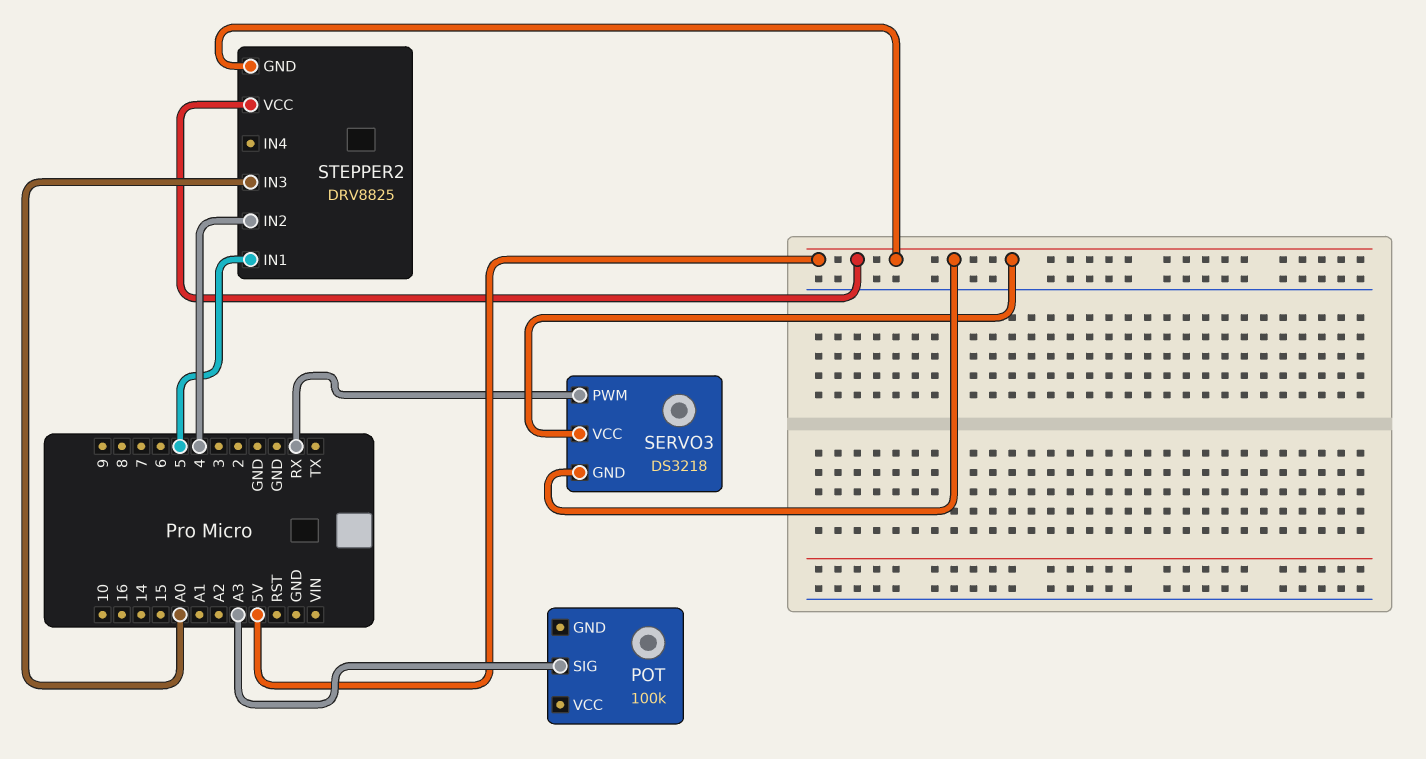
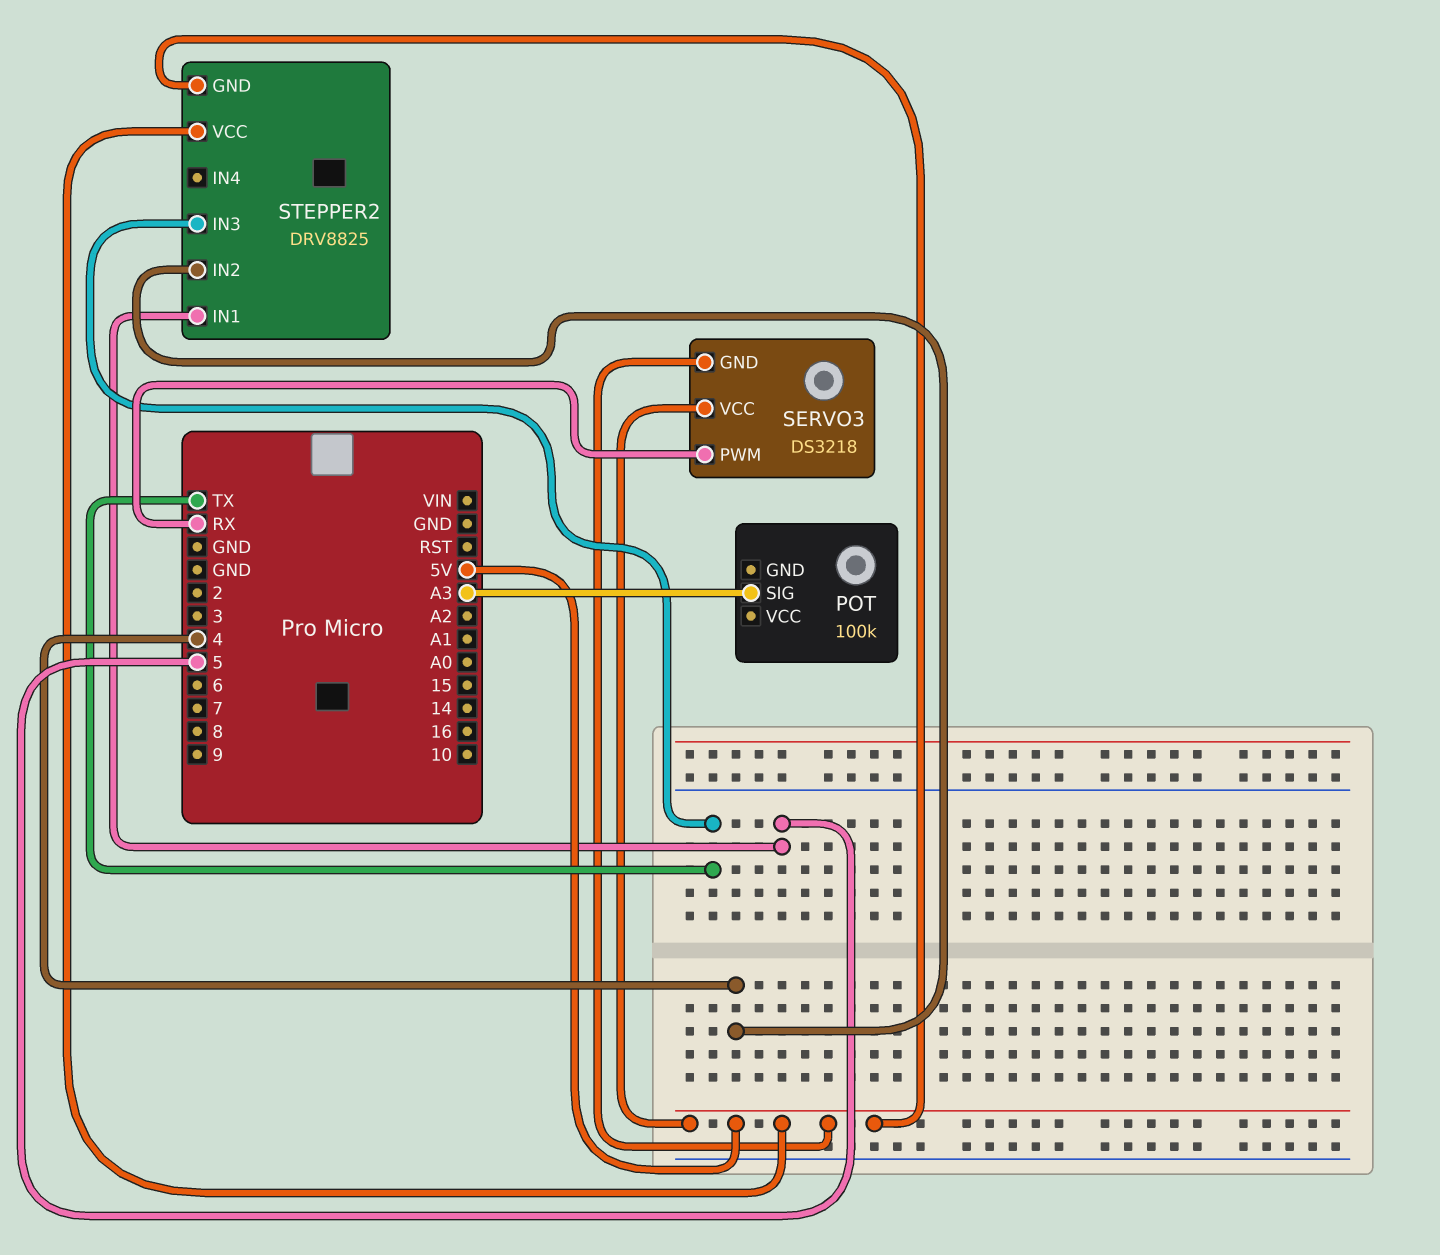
STEPPER2 pin IN3: A0 -> TX

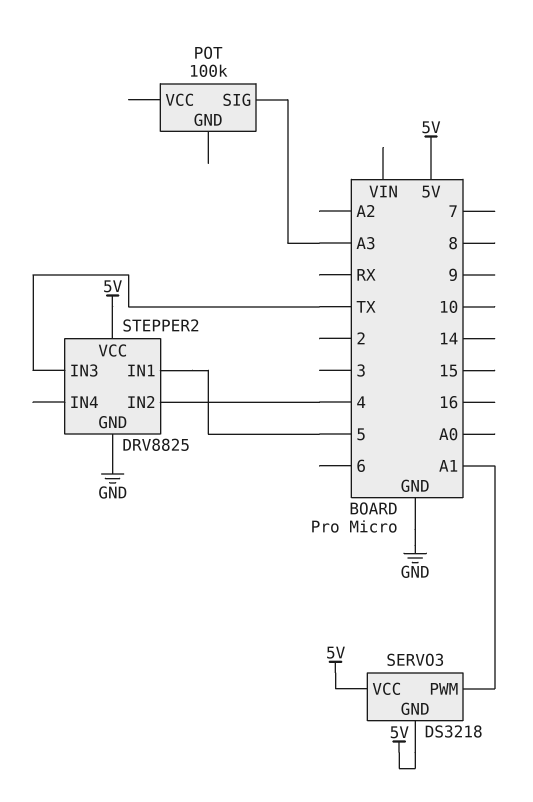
SERVO3 pin PWM: RX -> A1
STEPPER2 pin GND: 5V -> GND

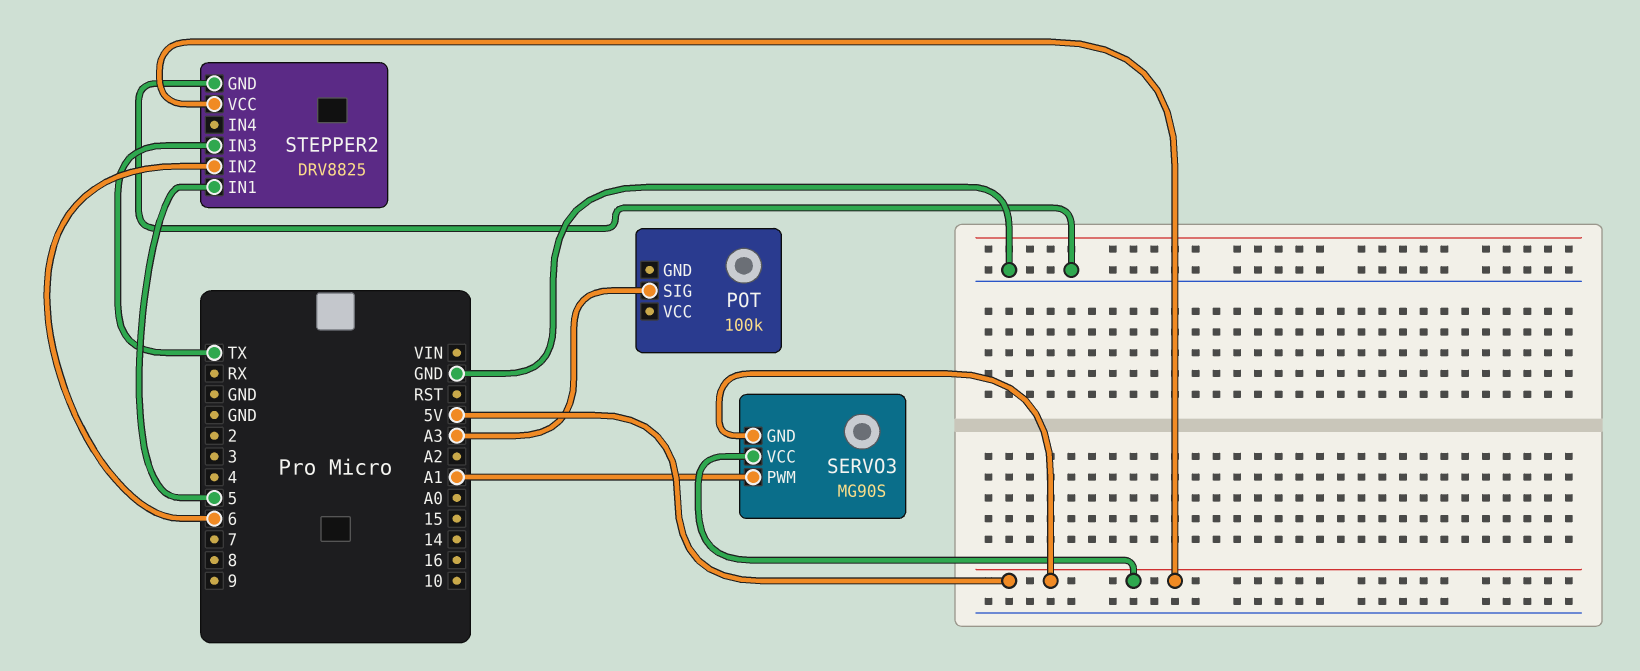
SERVO3: DS3218 -> MG90S
STEPPER2 pin IN2: 4 -> 6

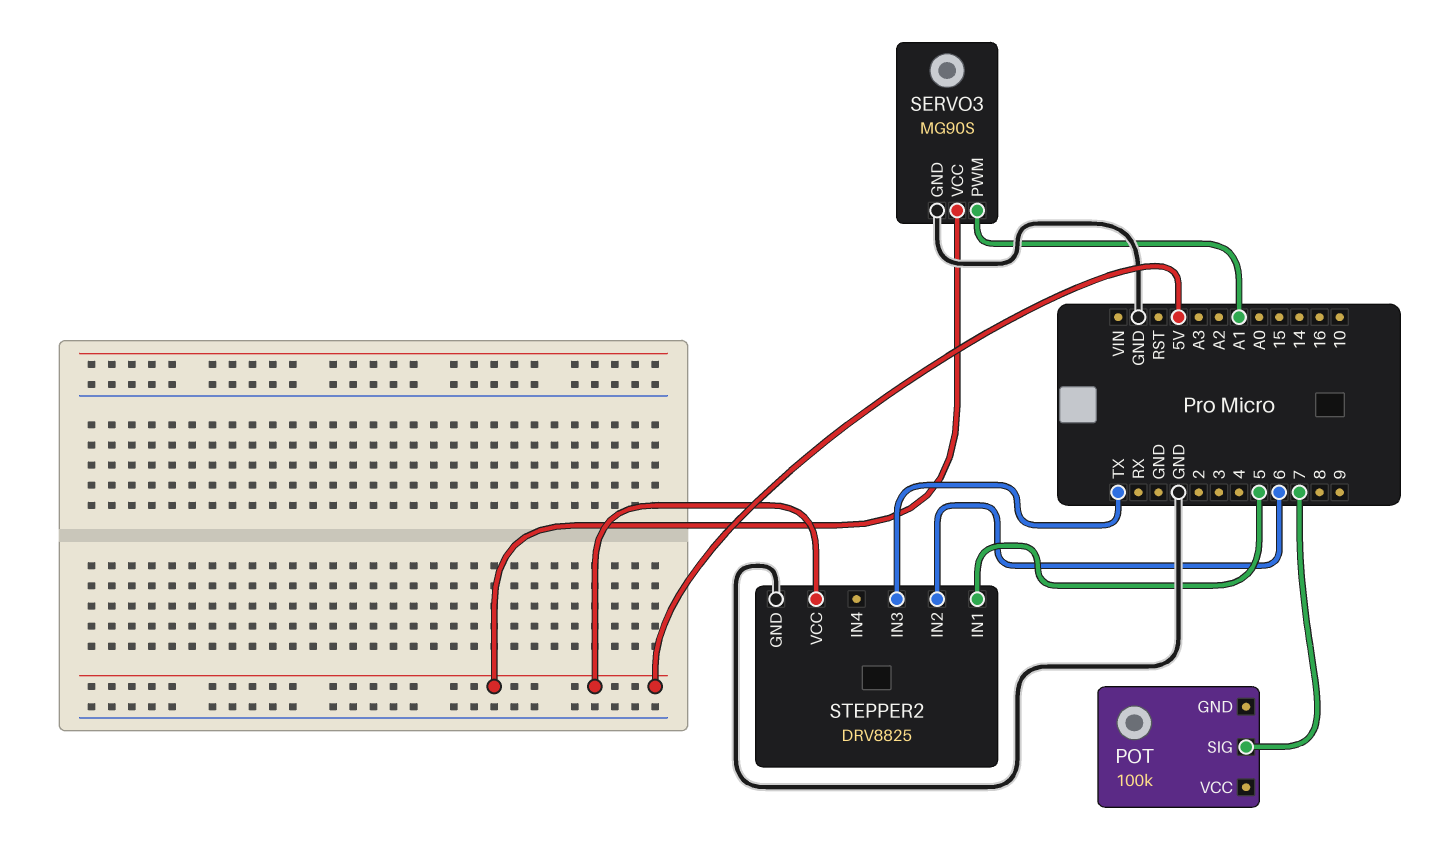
POT pin SIG: A3 -> 7
SERVO3 pin GND: 5V -> GND

